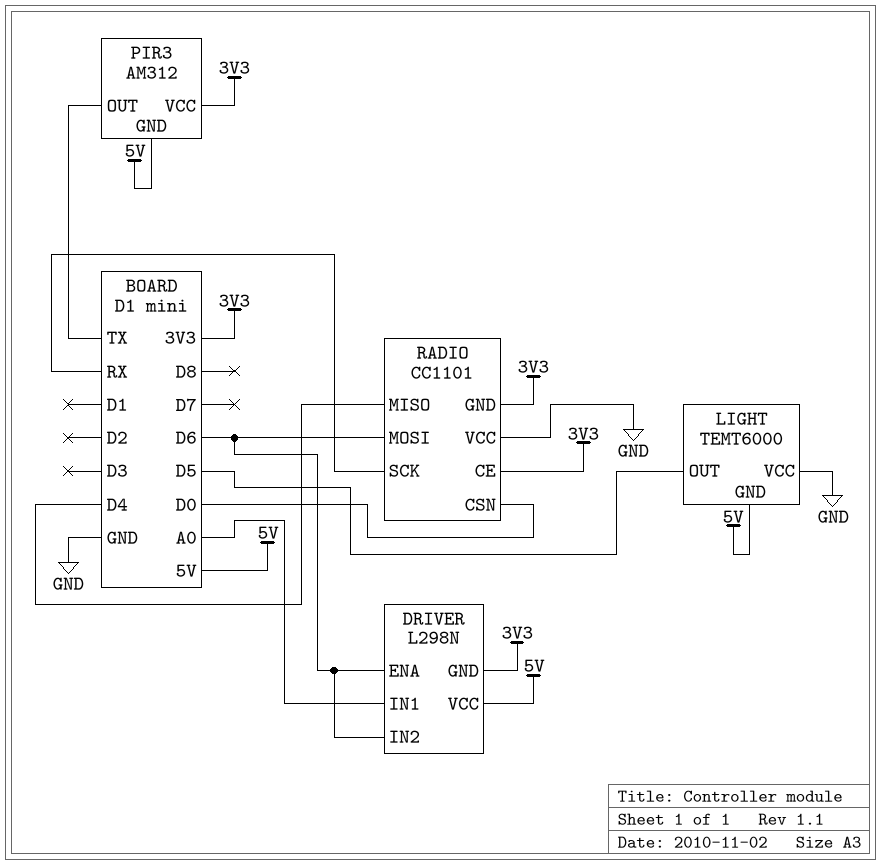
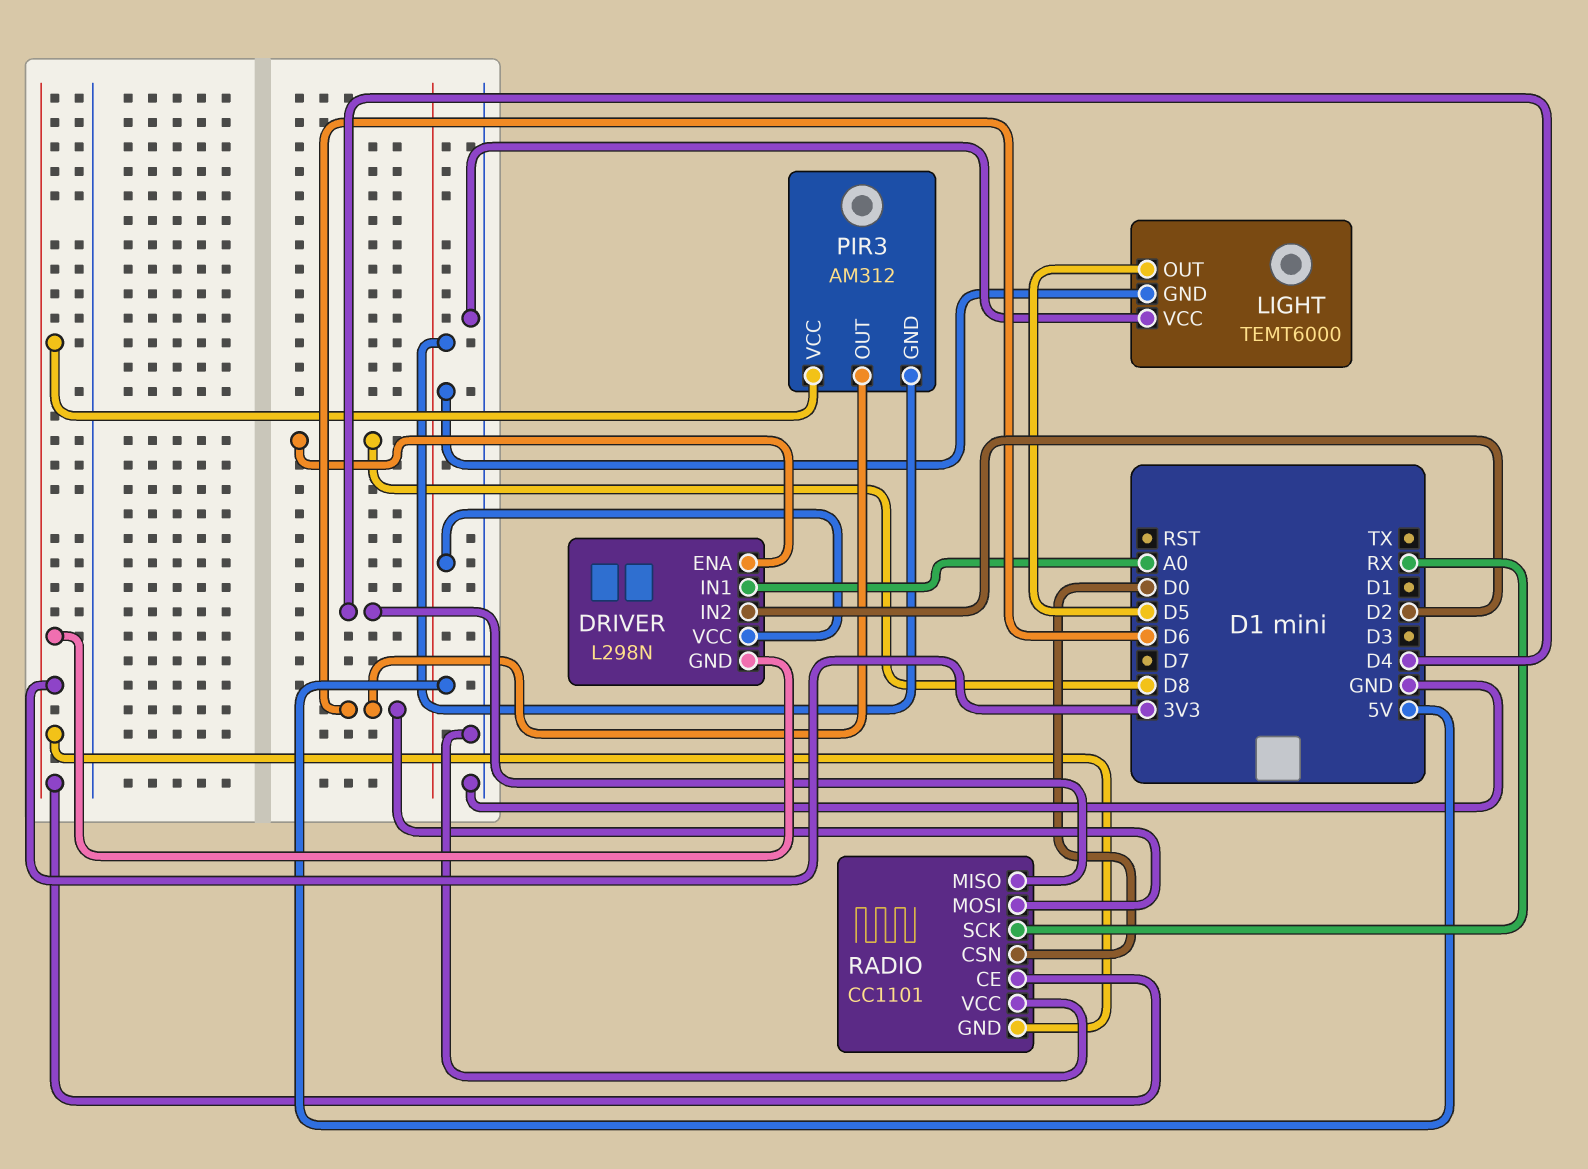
DRIVER pin ENA: D6 -> D8
DRIVER pin IN2: D6 -> D2
PIR3 pin OUT: TX -> D6

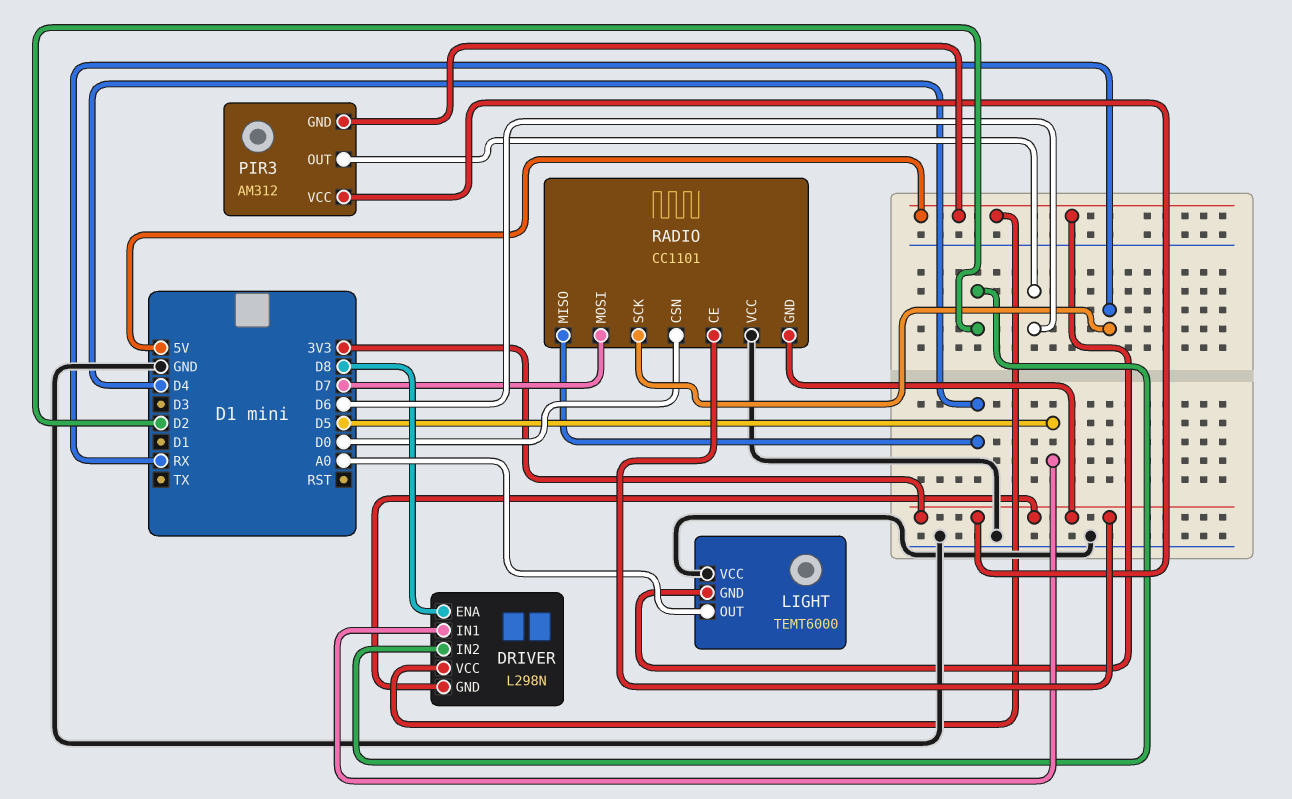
DRIVER pin IN1: A0 -> D5
LIGHT pin OUT: D5 -> A0
RADIO pin MOSI: D6 -> D7

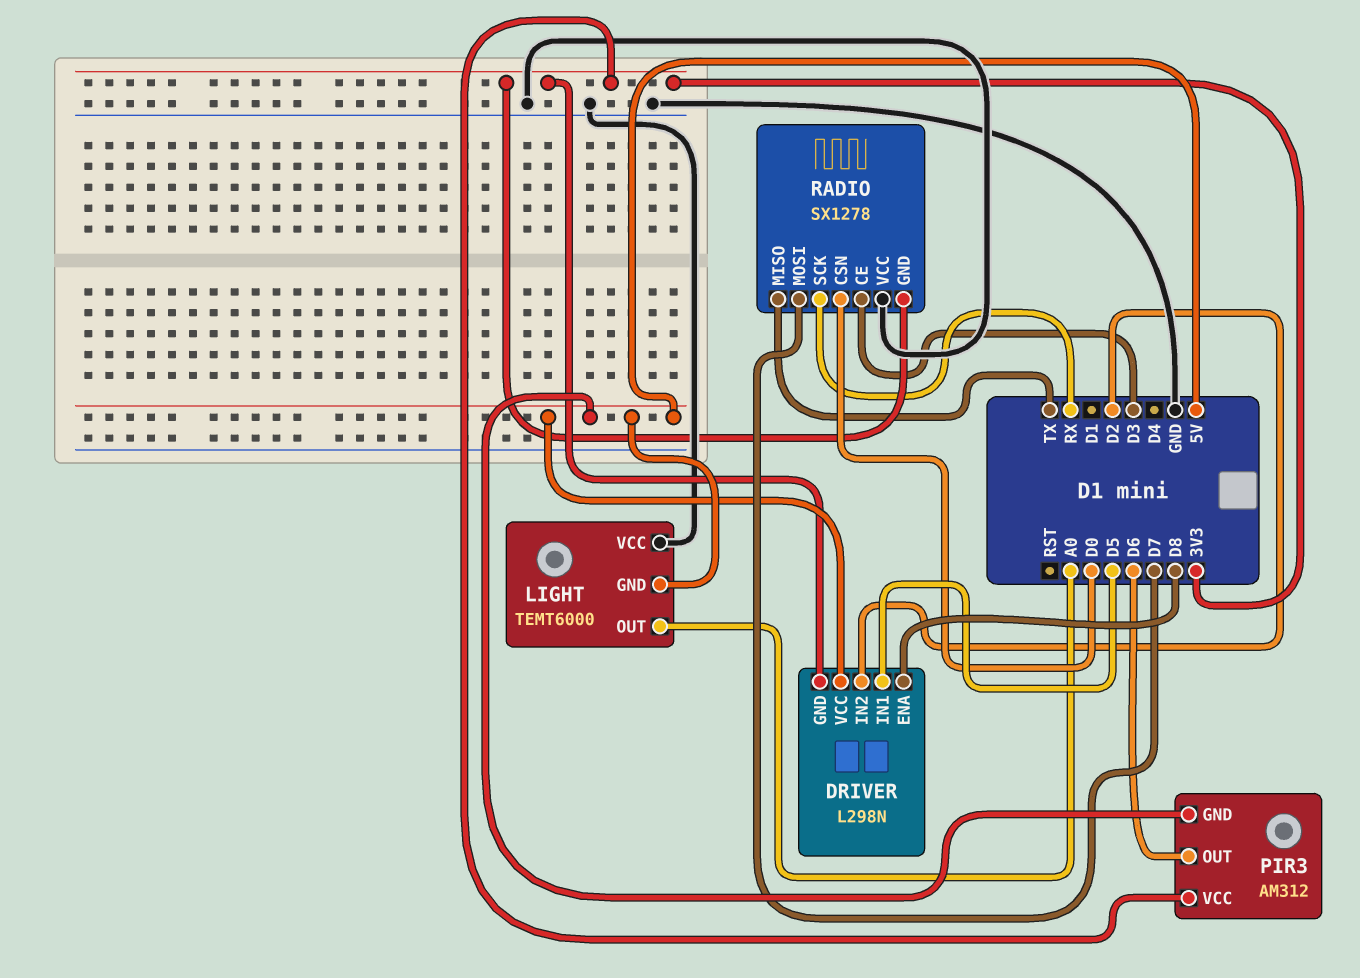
RADIO: CC1101 -> SX1278
RADIO pin CE: 3V3 -> D3
RADIO pin MISO: D4 -> TX

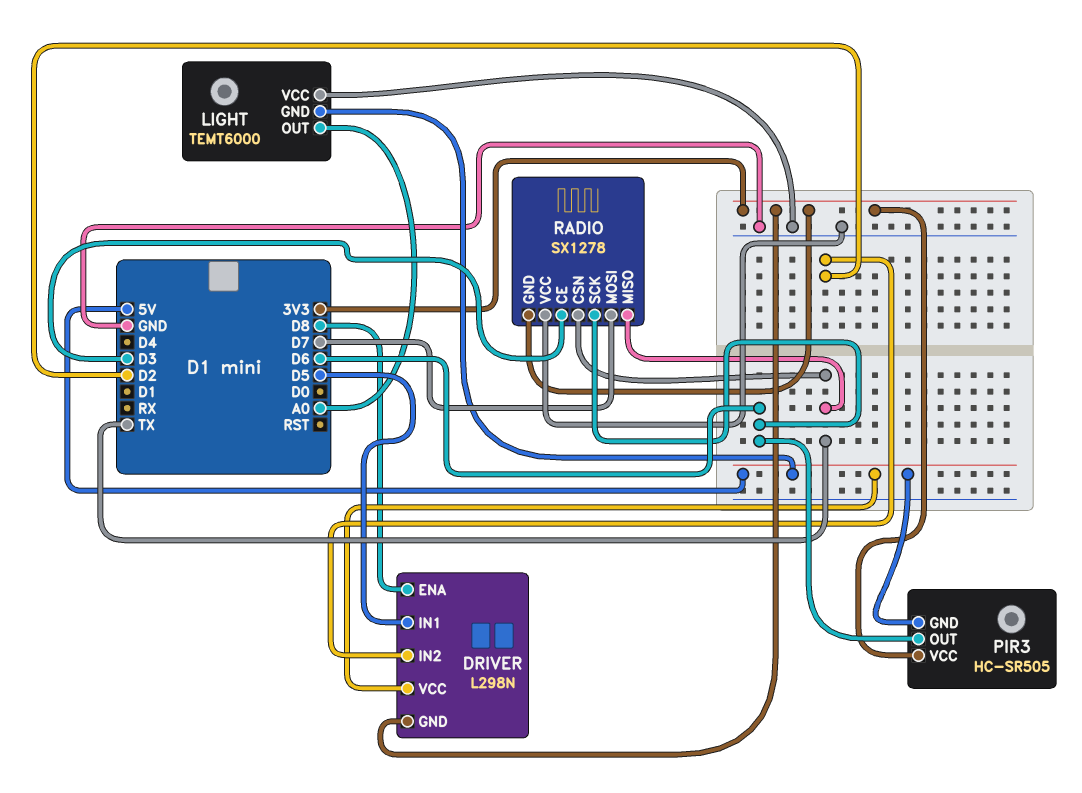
PIR3: AM312 -> HC-SR505
RADIO pin CSN: D0 -> TX
RADIO pin SCK: RX -> D6

